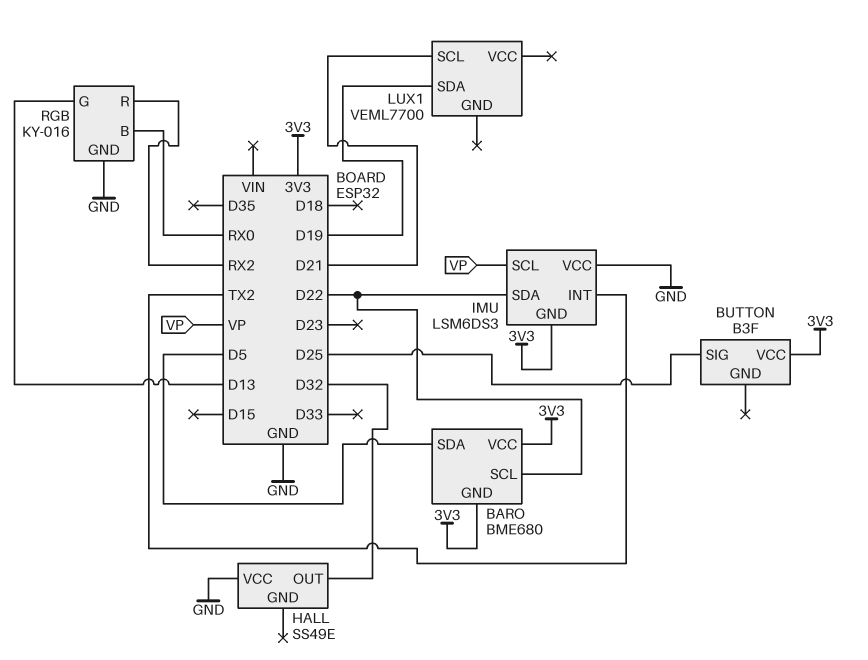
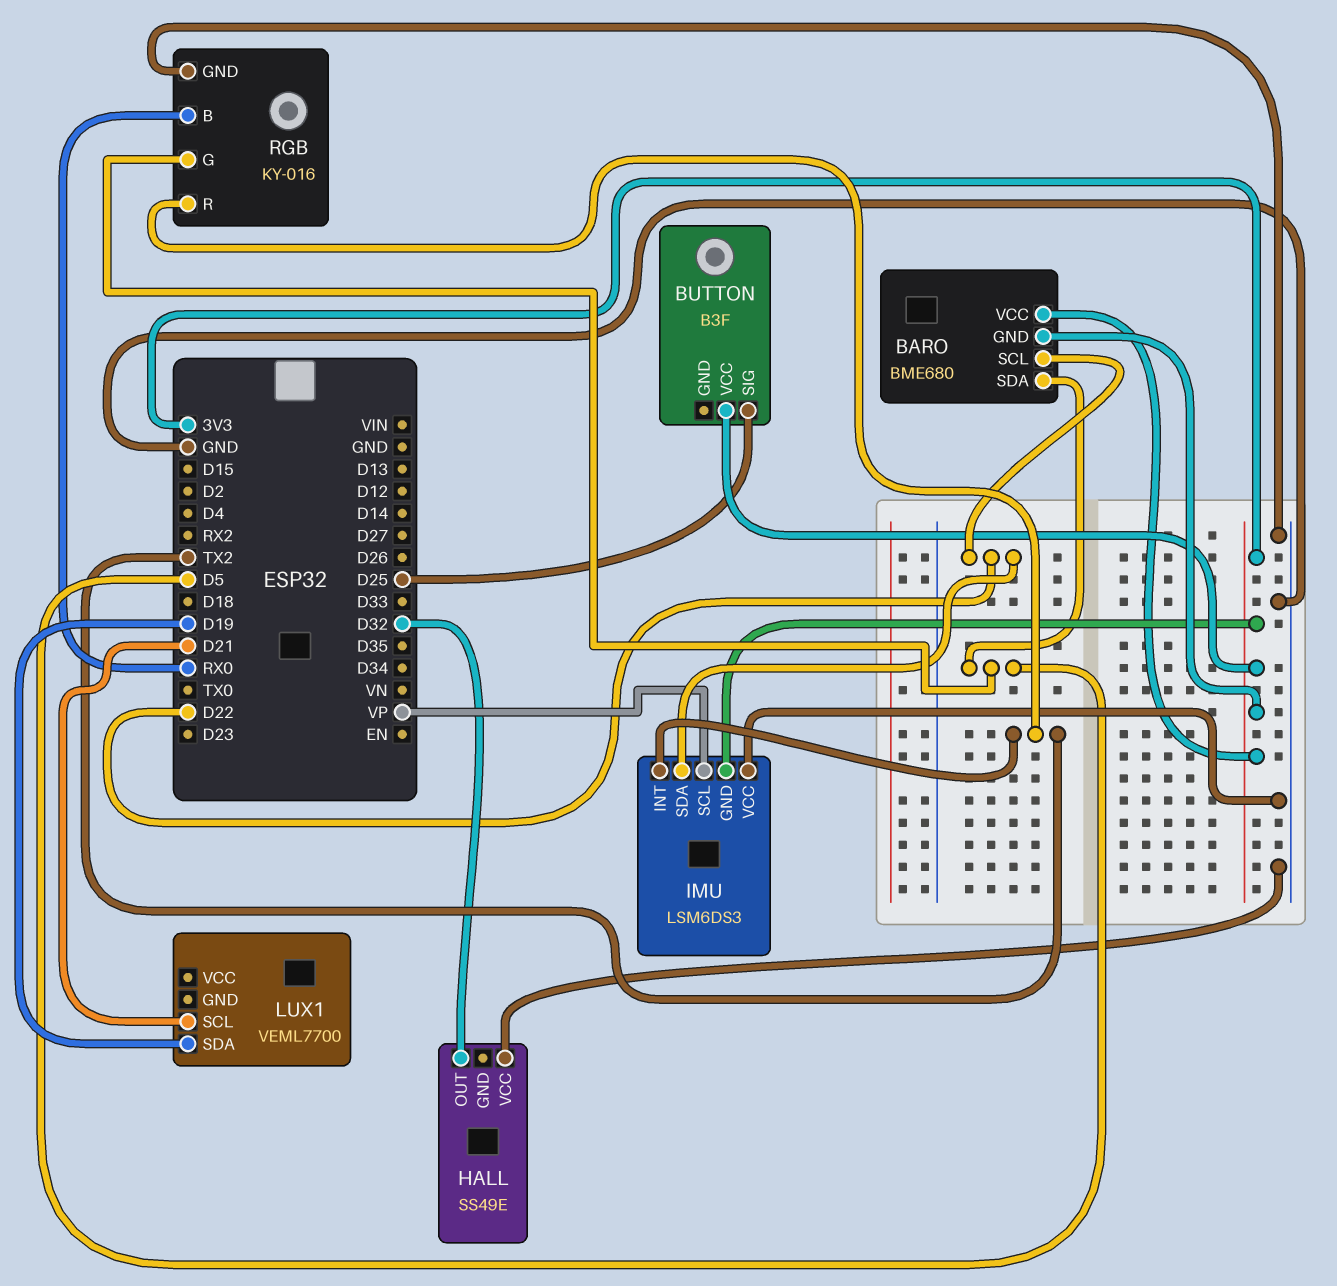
RGB pin G: D13 -> D5
RGB pin R: RX2 -> TX2

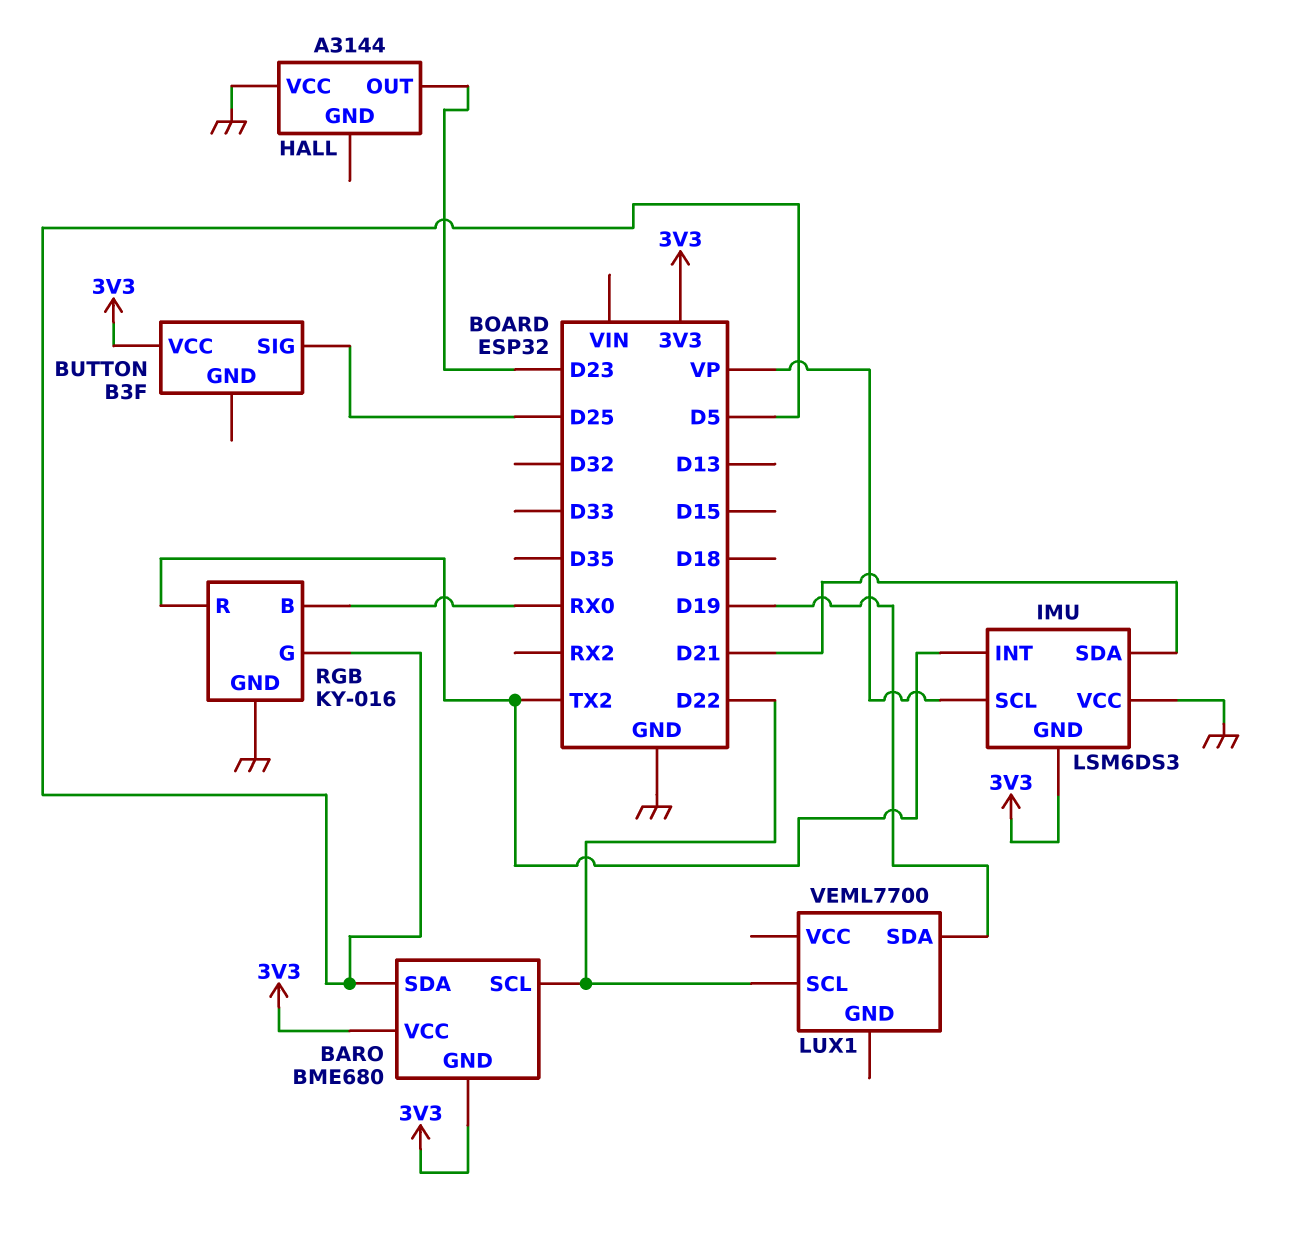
HALL: SS49E -> A3144
HALL pin OUT: D32 -> D23
IMU pin SDA: D22 -> D21
LUX1 pin SCL: D21 -> D22

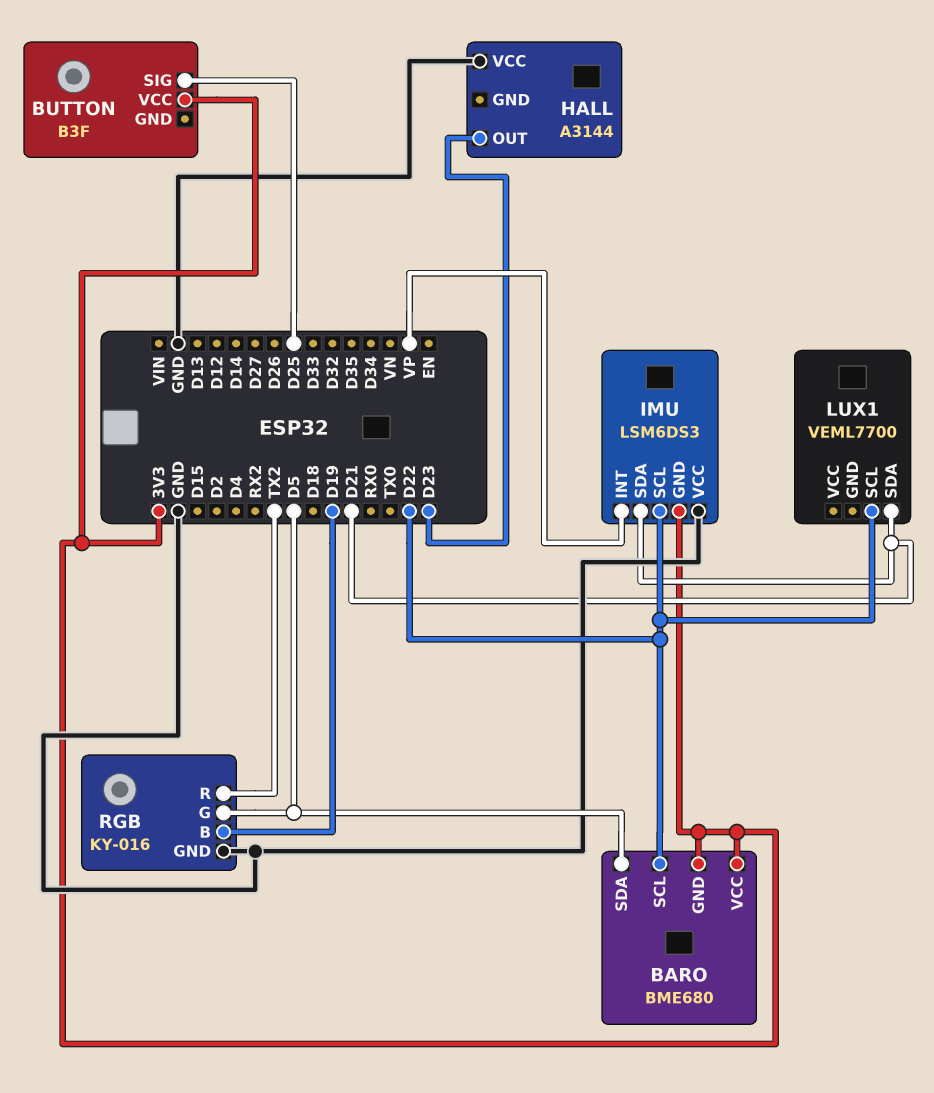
IMU pin INT: TX2 -> VP
IMU pin SCL: VP -> D22
LUX1 pin SDA: D19 -> D21
RGB pin B: RX0 -> D19

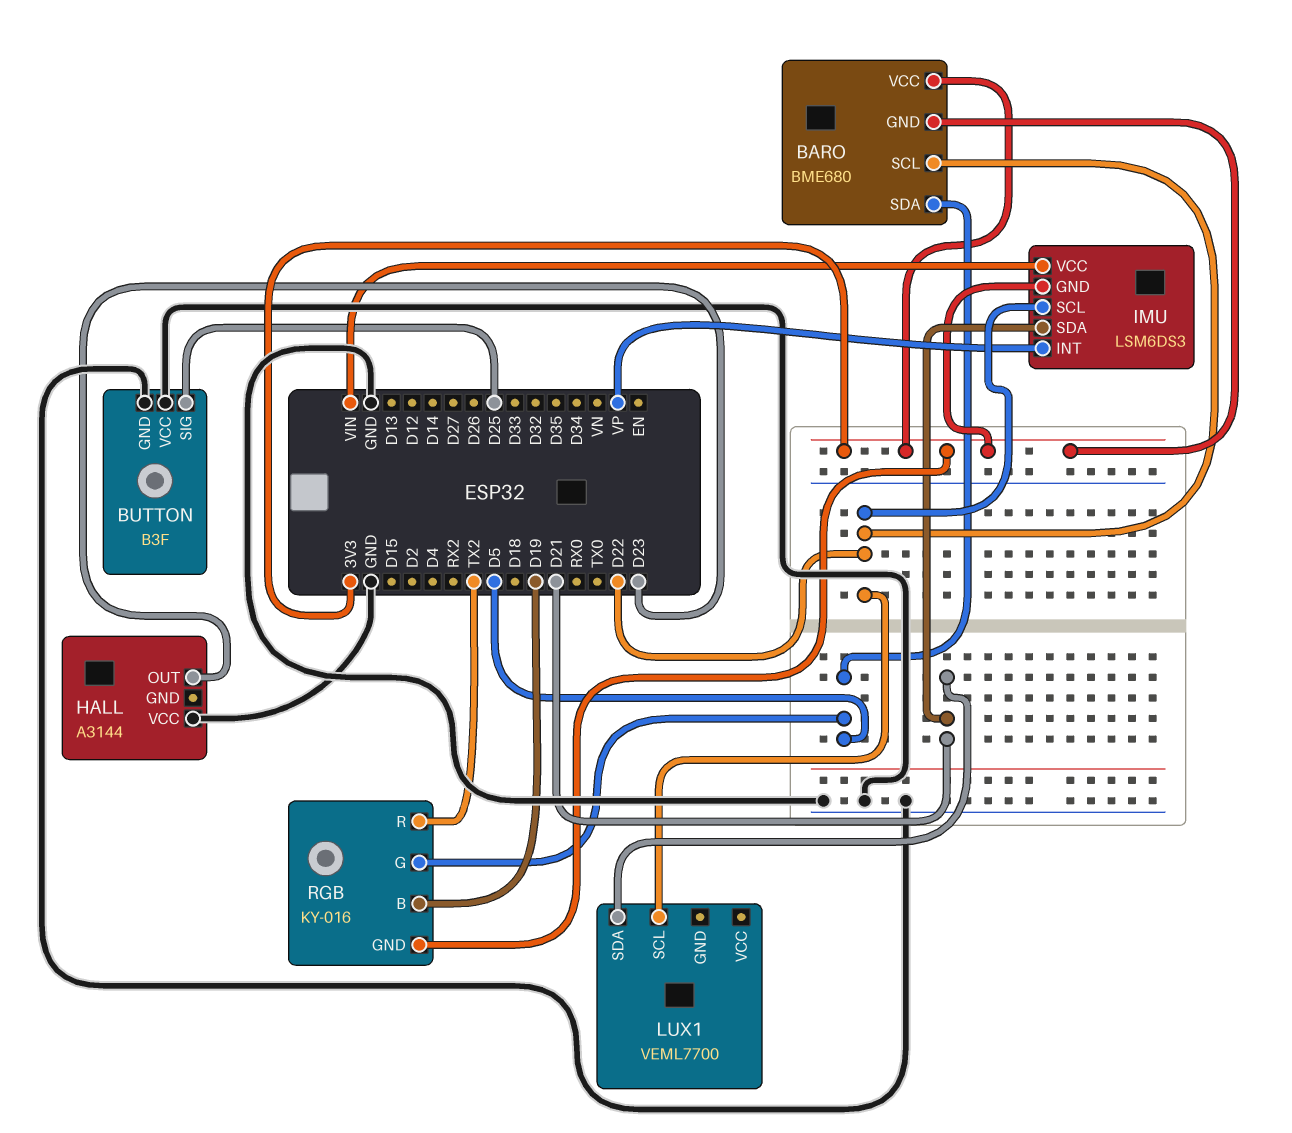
BUTTON pin GND: none -> GND
BUTTON pin VCC: 3V3 -> GND
IMU pin VCC: GND -> VIN
RGB pin GND: GND -> 3V3

